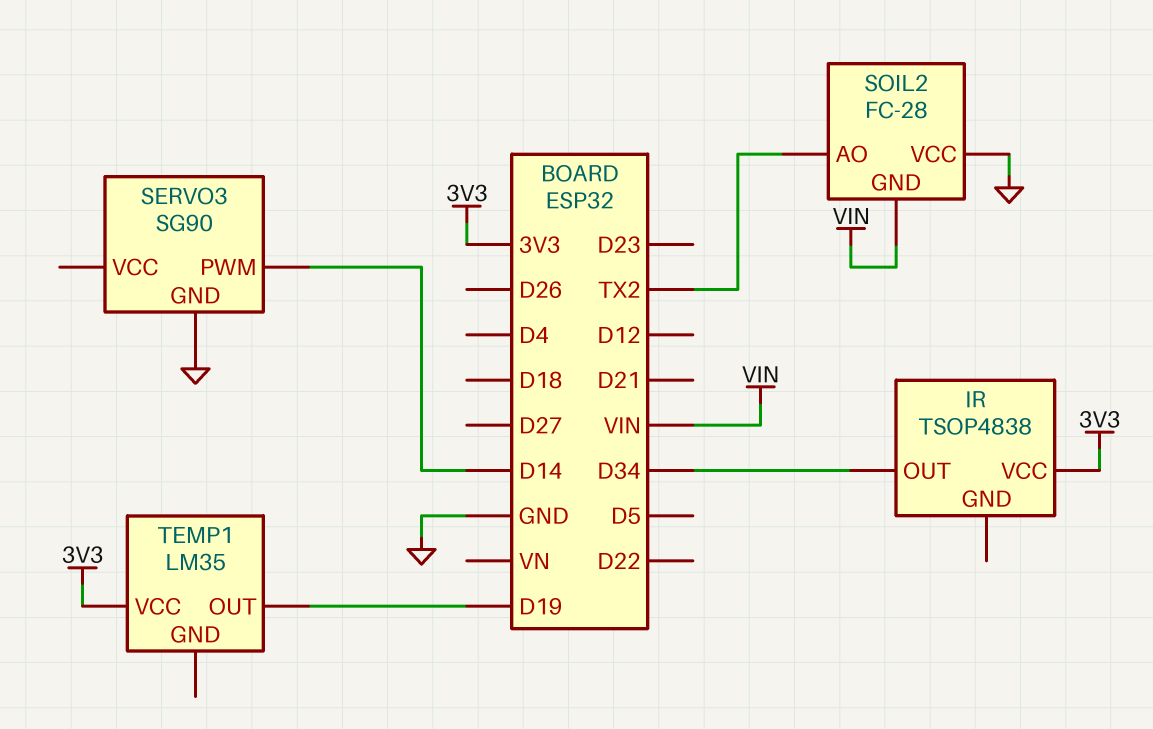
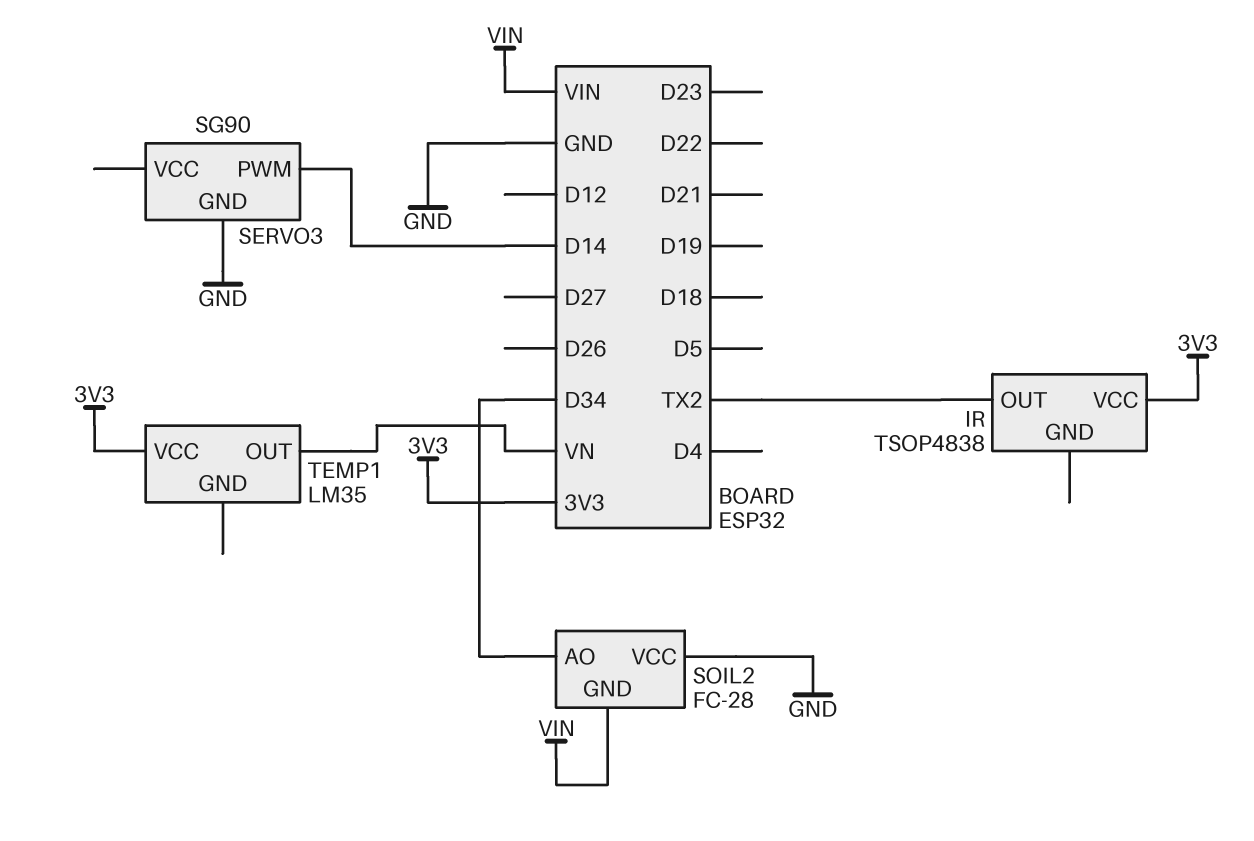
IR pin OUT: D34 -> TX2
SOIL2 pin AO: TX2 -> D34
TEMP1 pin OUT: D19 -> VN

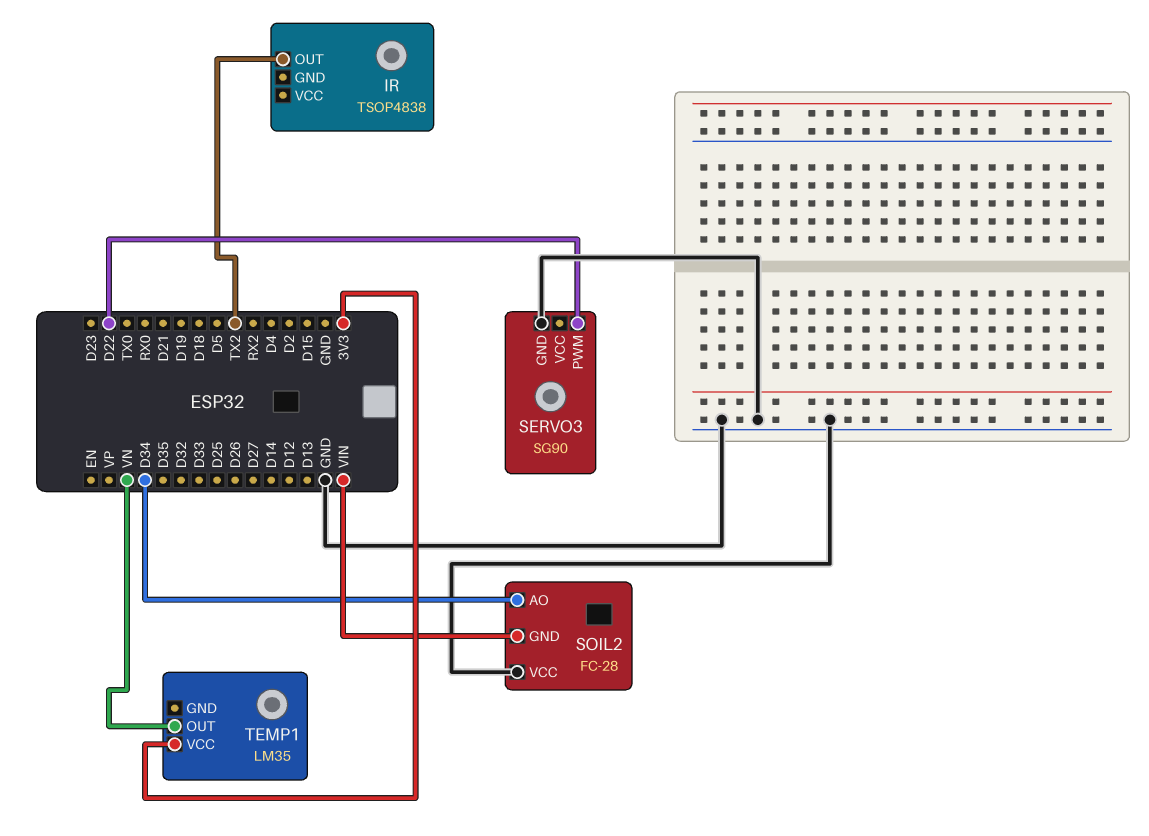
IR pin VCC: 3V3 -> none
SERVO3 pin PWM: D14 -> D22

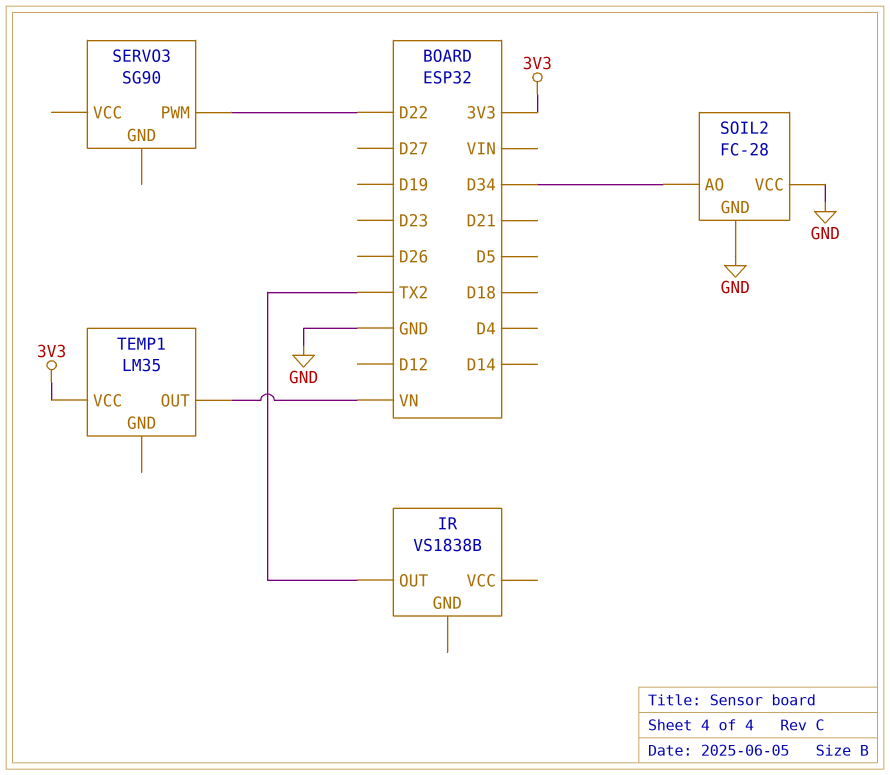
IR: TSOP4838 -> VS1838B
SERVO3 pin GND: GND -> none
SOIL2 pin GND: VIN -> GND

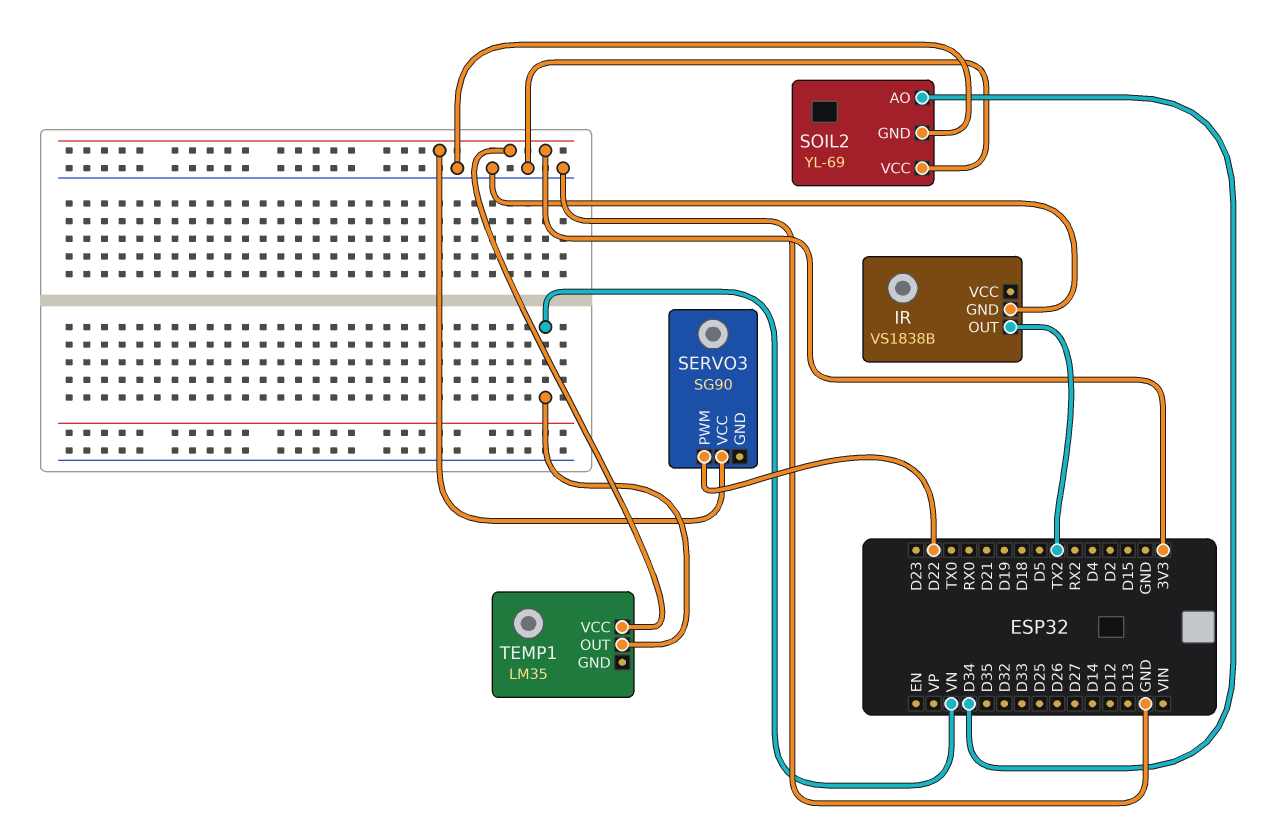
IR pin GND: none -> GND
SERVO3 pin VCC: none -> 3V3
SOIL2: FC-28 -> YL-69

